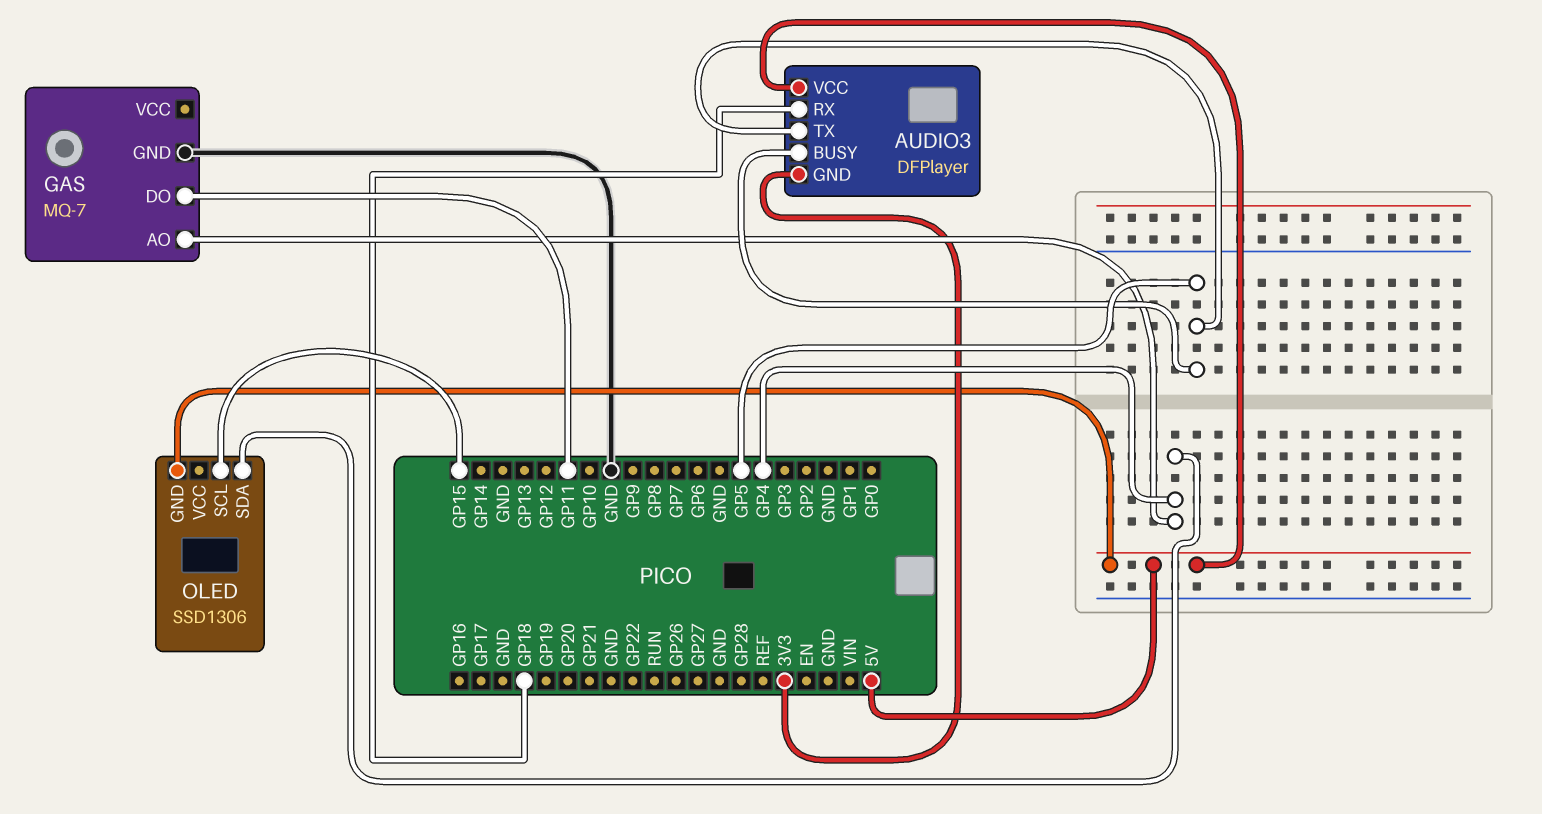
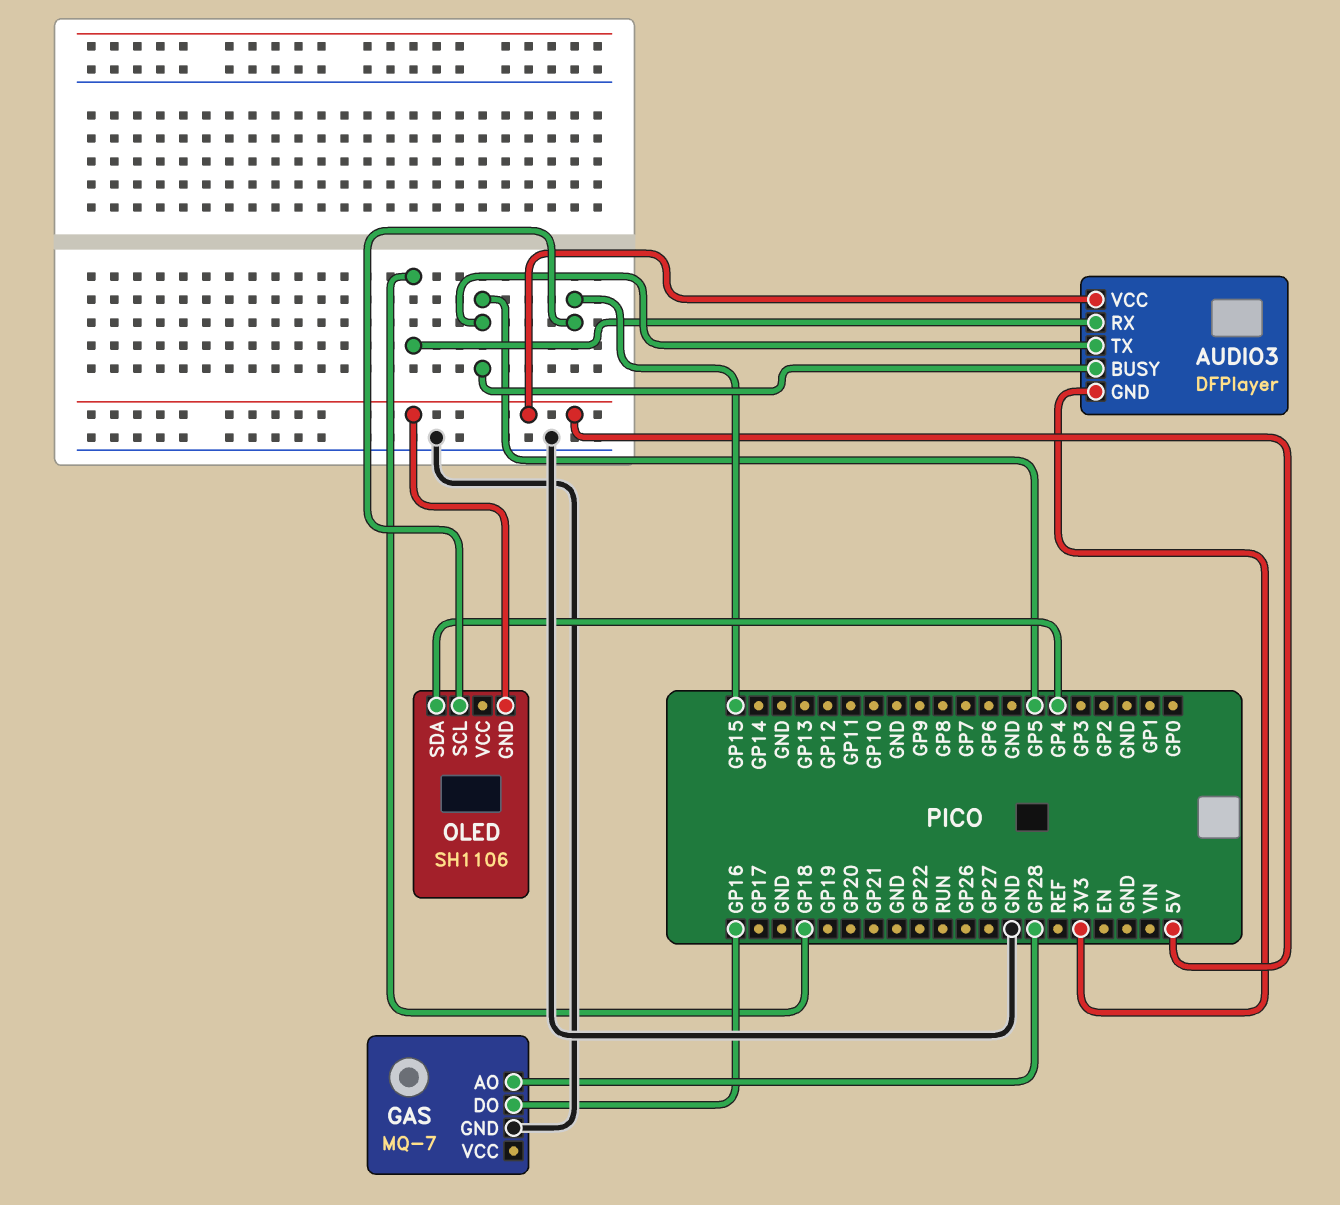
GAS pin AO: GP4 -> GP28
GAS pin DO: GP11 -> GP16
OLED: SSD1306 -> SH1106

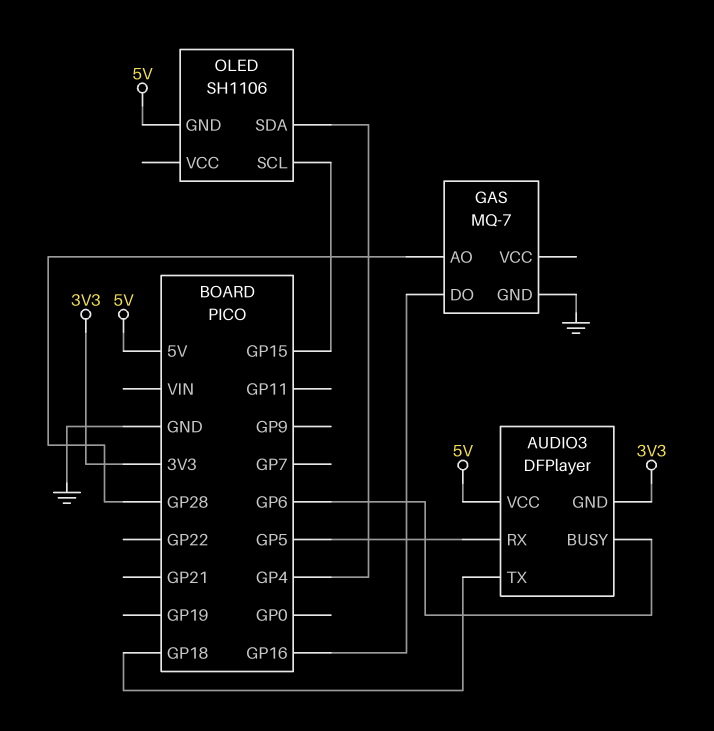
AUDIO3 pin BUSY: GP5 -> GP6
AUDIO3 pin RX: GP18 -> GP5
AUDIO3 pin TX: GP5 -> GP18

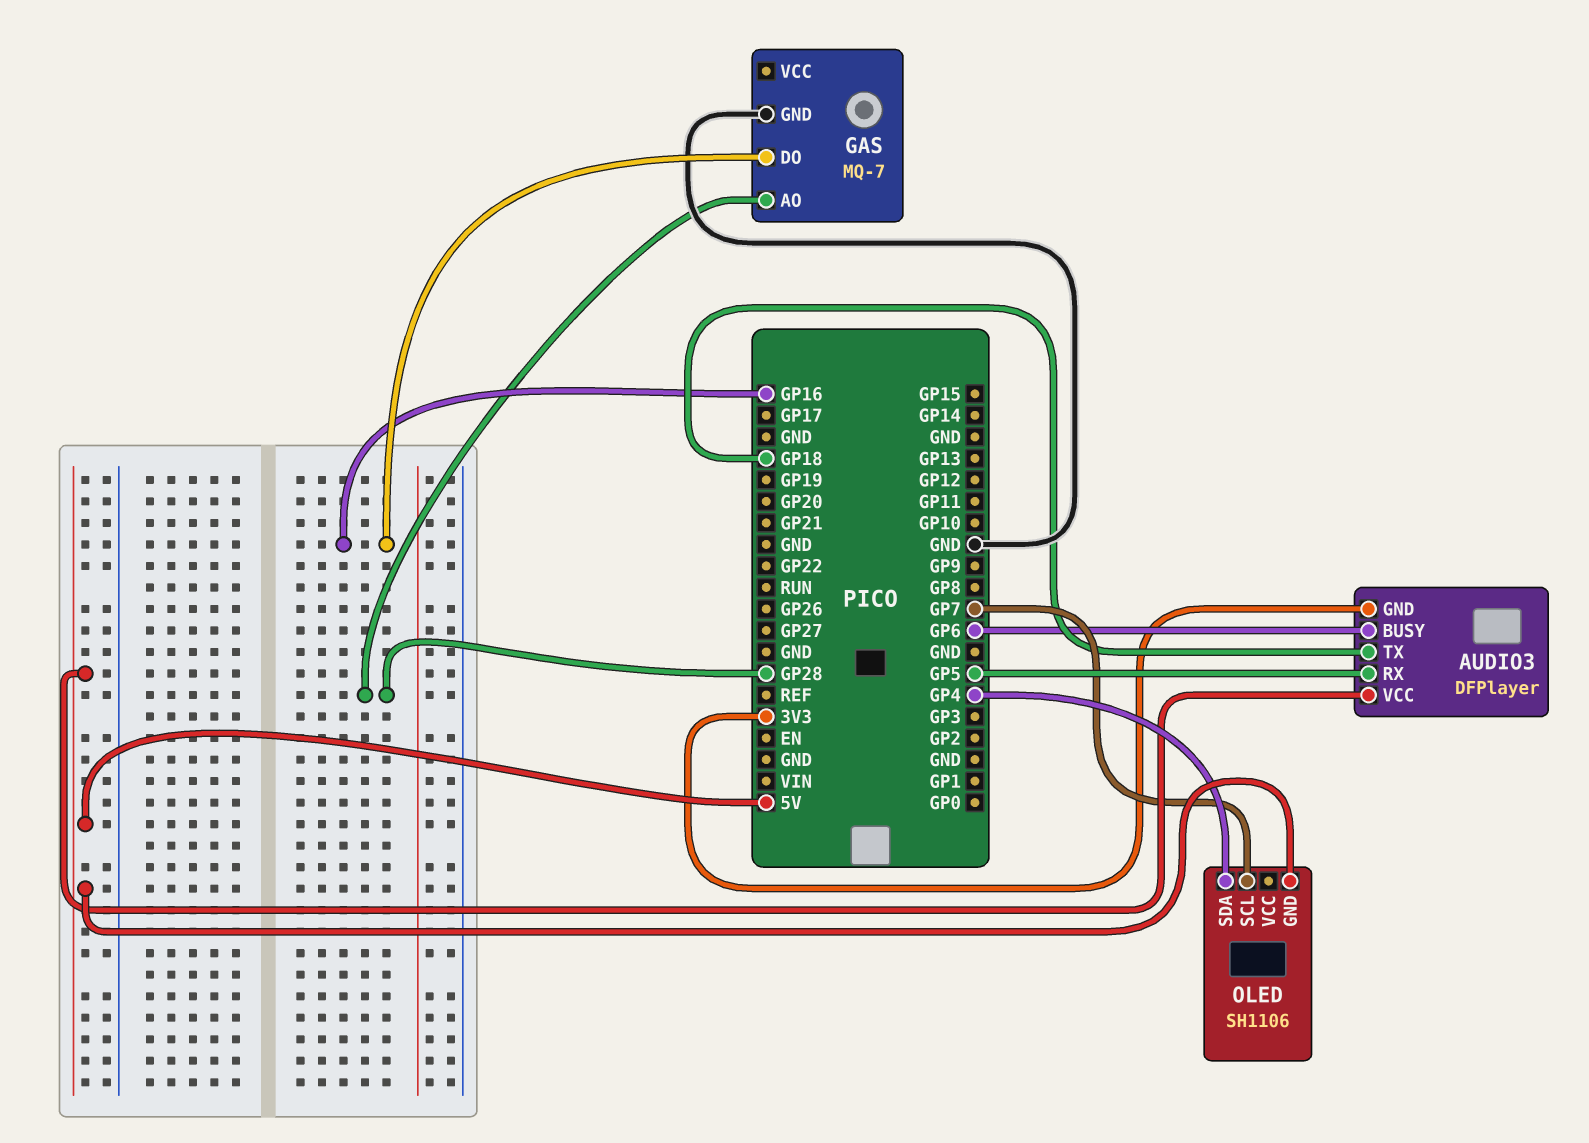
OLED pin SCL: GP15 -> GP7

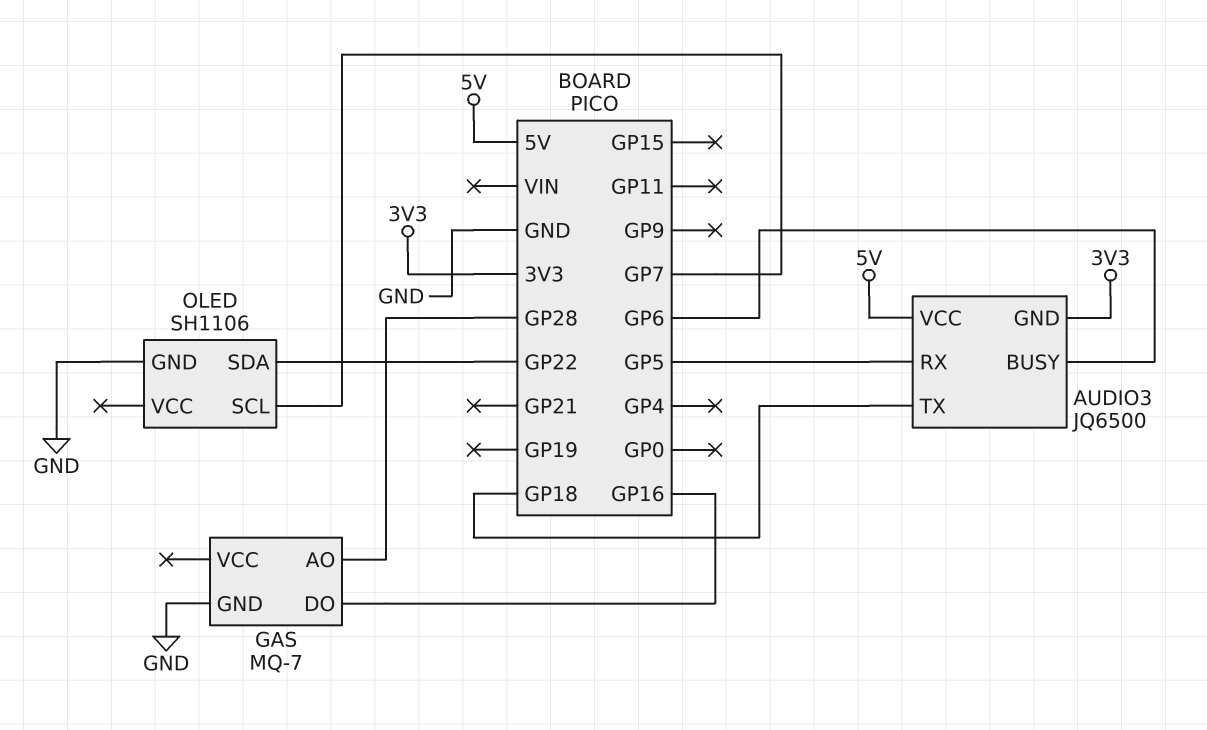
AUDIO3: DFPlayer -> JQ6500
OLED pin GND: 5V -> GND
OLED pin SDA: GP4 -> GP22

